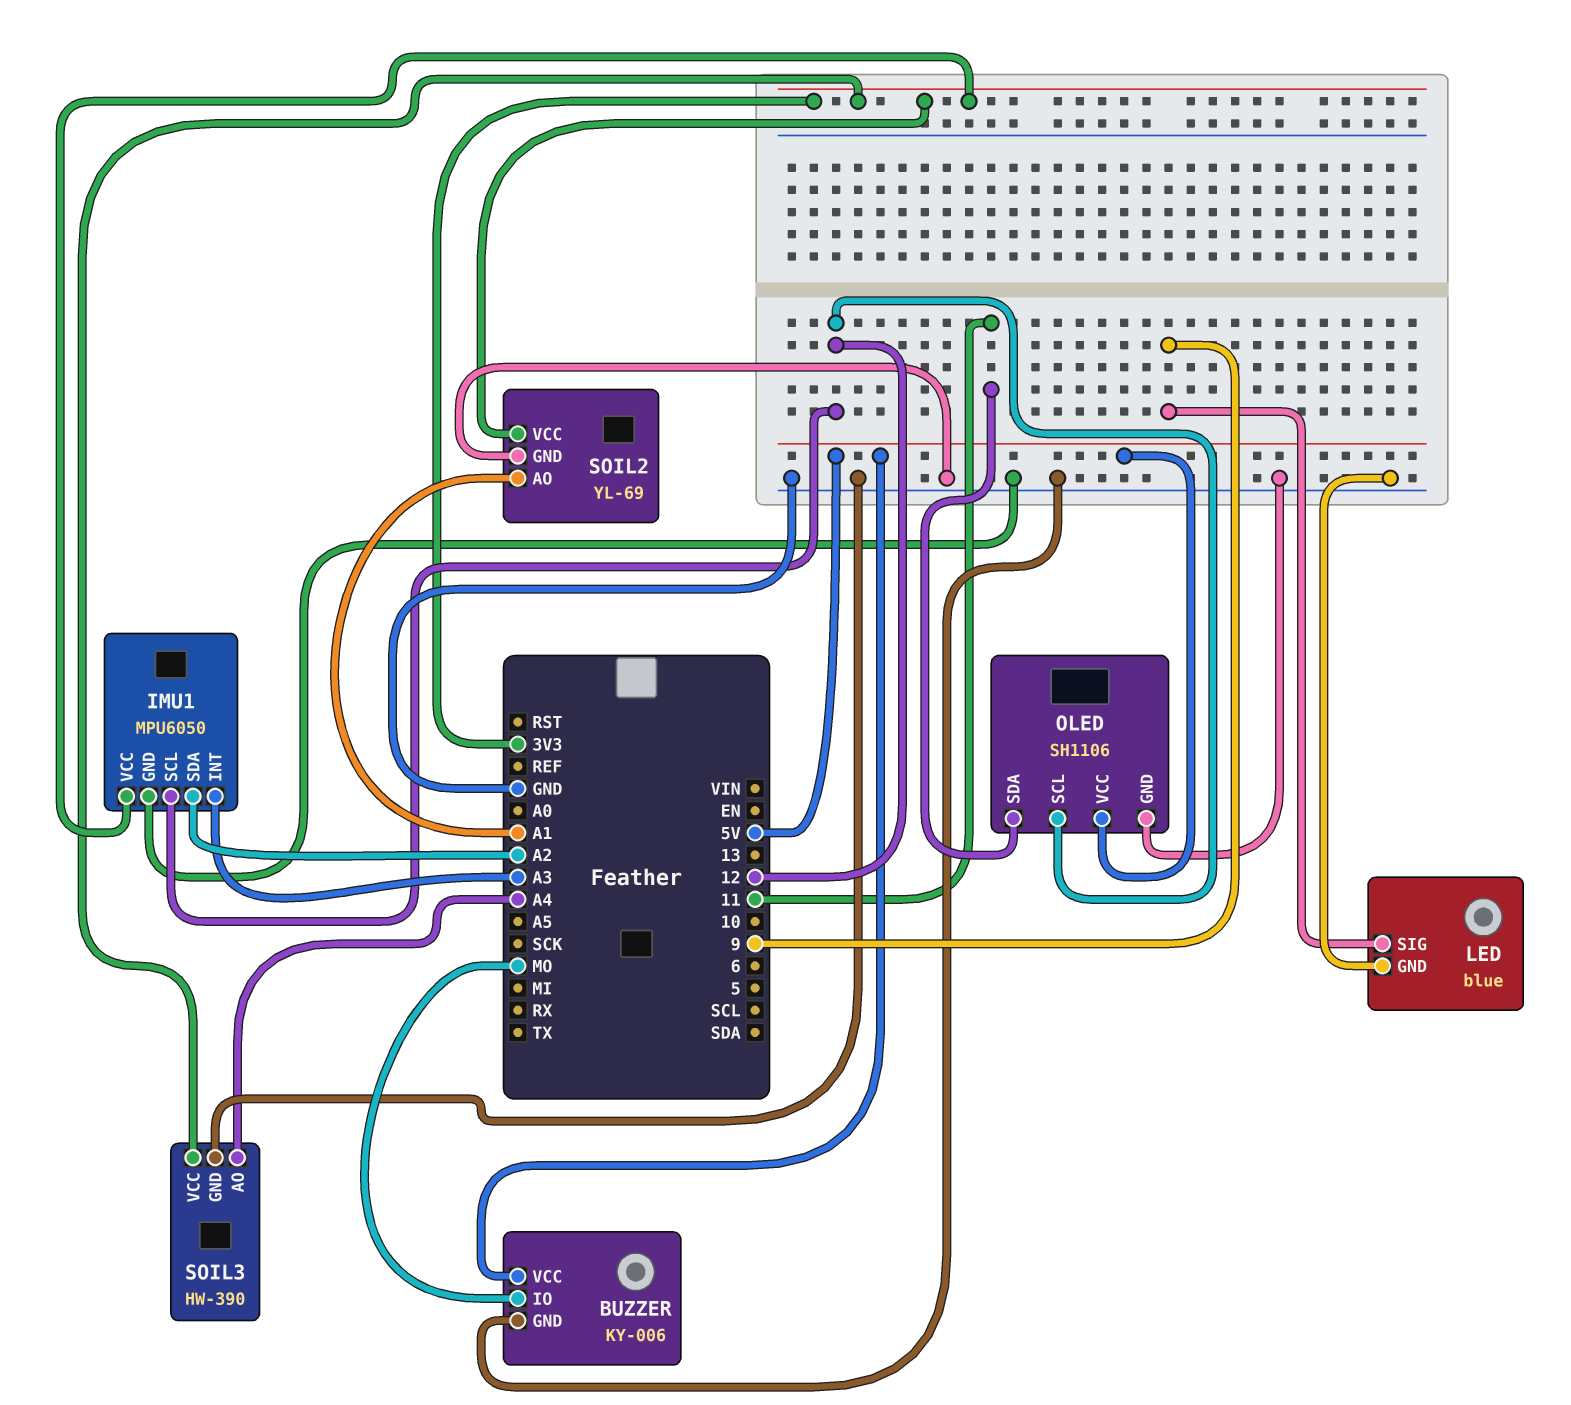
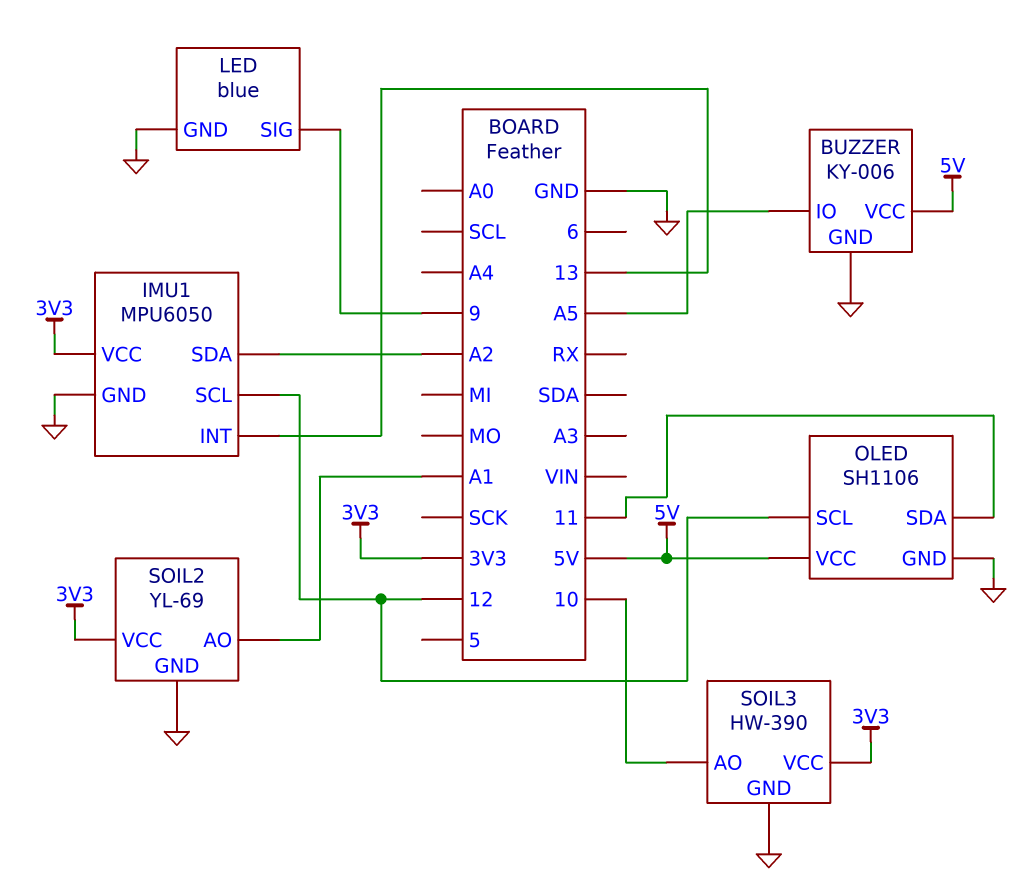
BUZZER pin IO: MO -> A5
IMU1 pin INT: A3 -> 13
SOIL3 pin AO: A4 -> 10

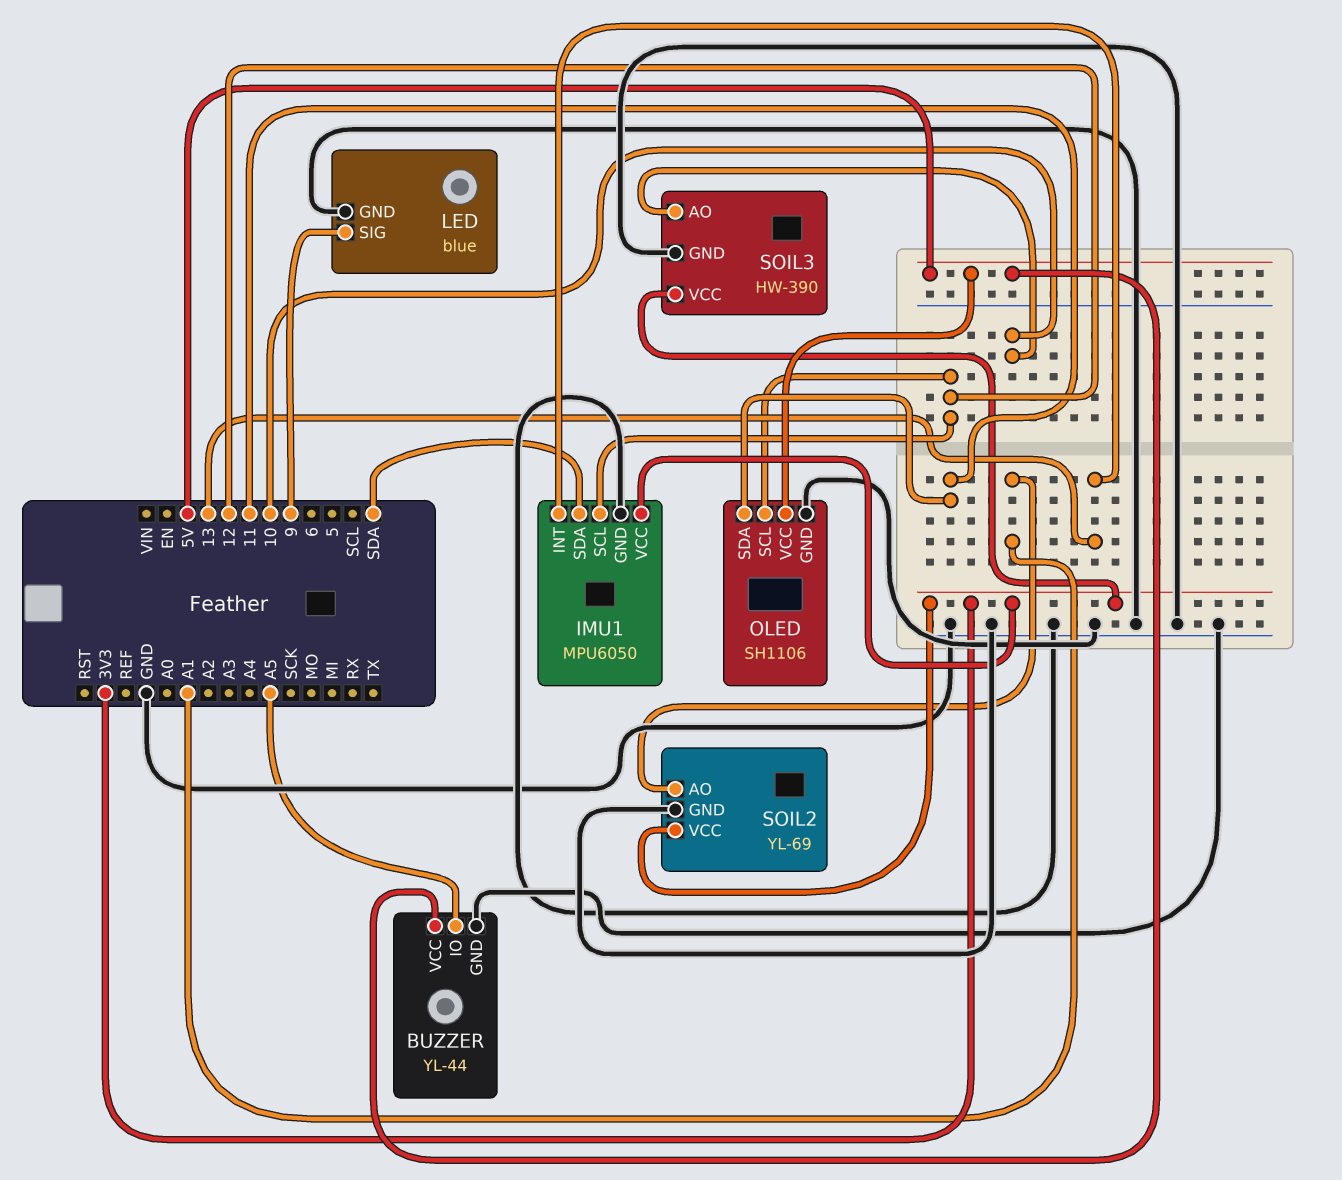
BUZZER: KY-006 -> YL-44
IMU1 pin SDA: A2 -> SDA

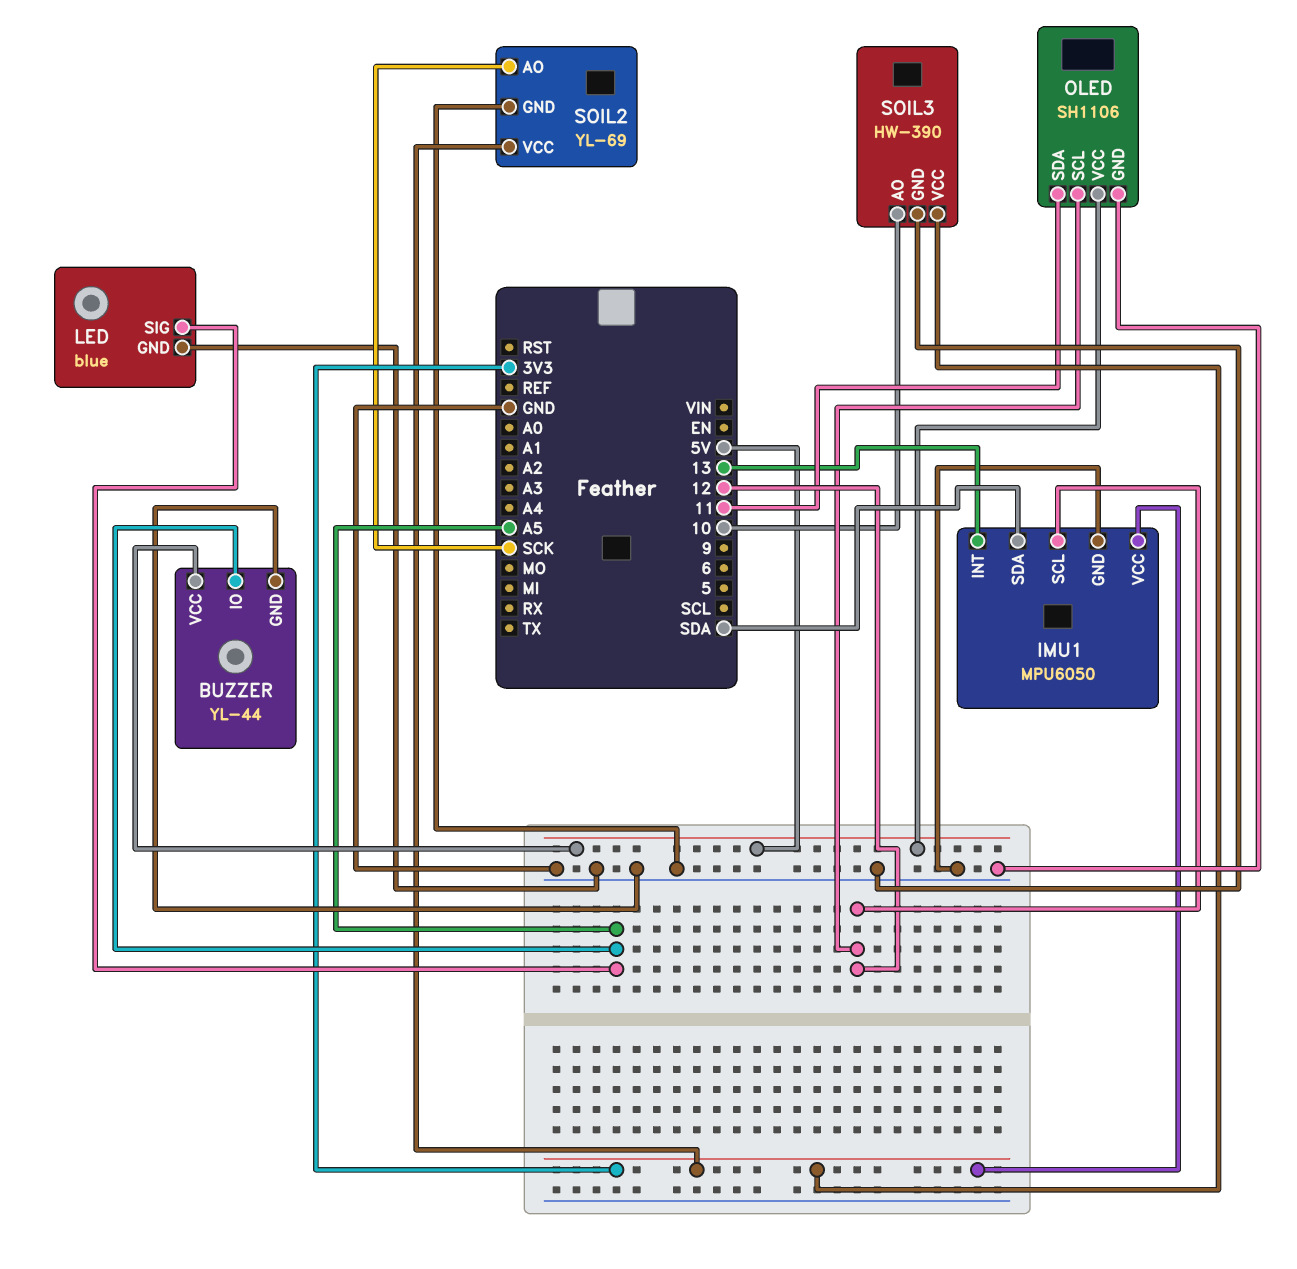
LED pin SIG: 9 -> A5
SOIL2 pin AO: A1 -> SCK

